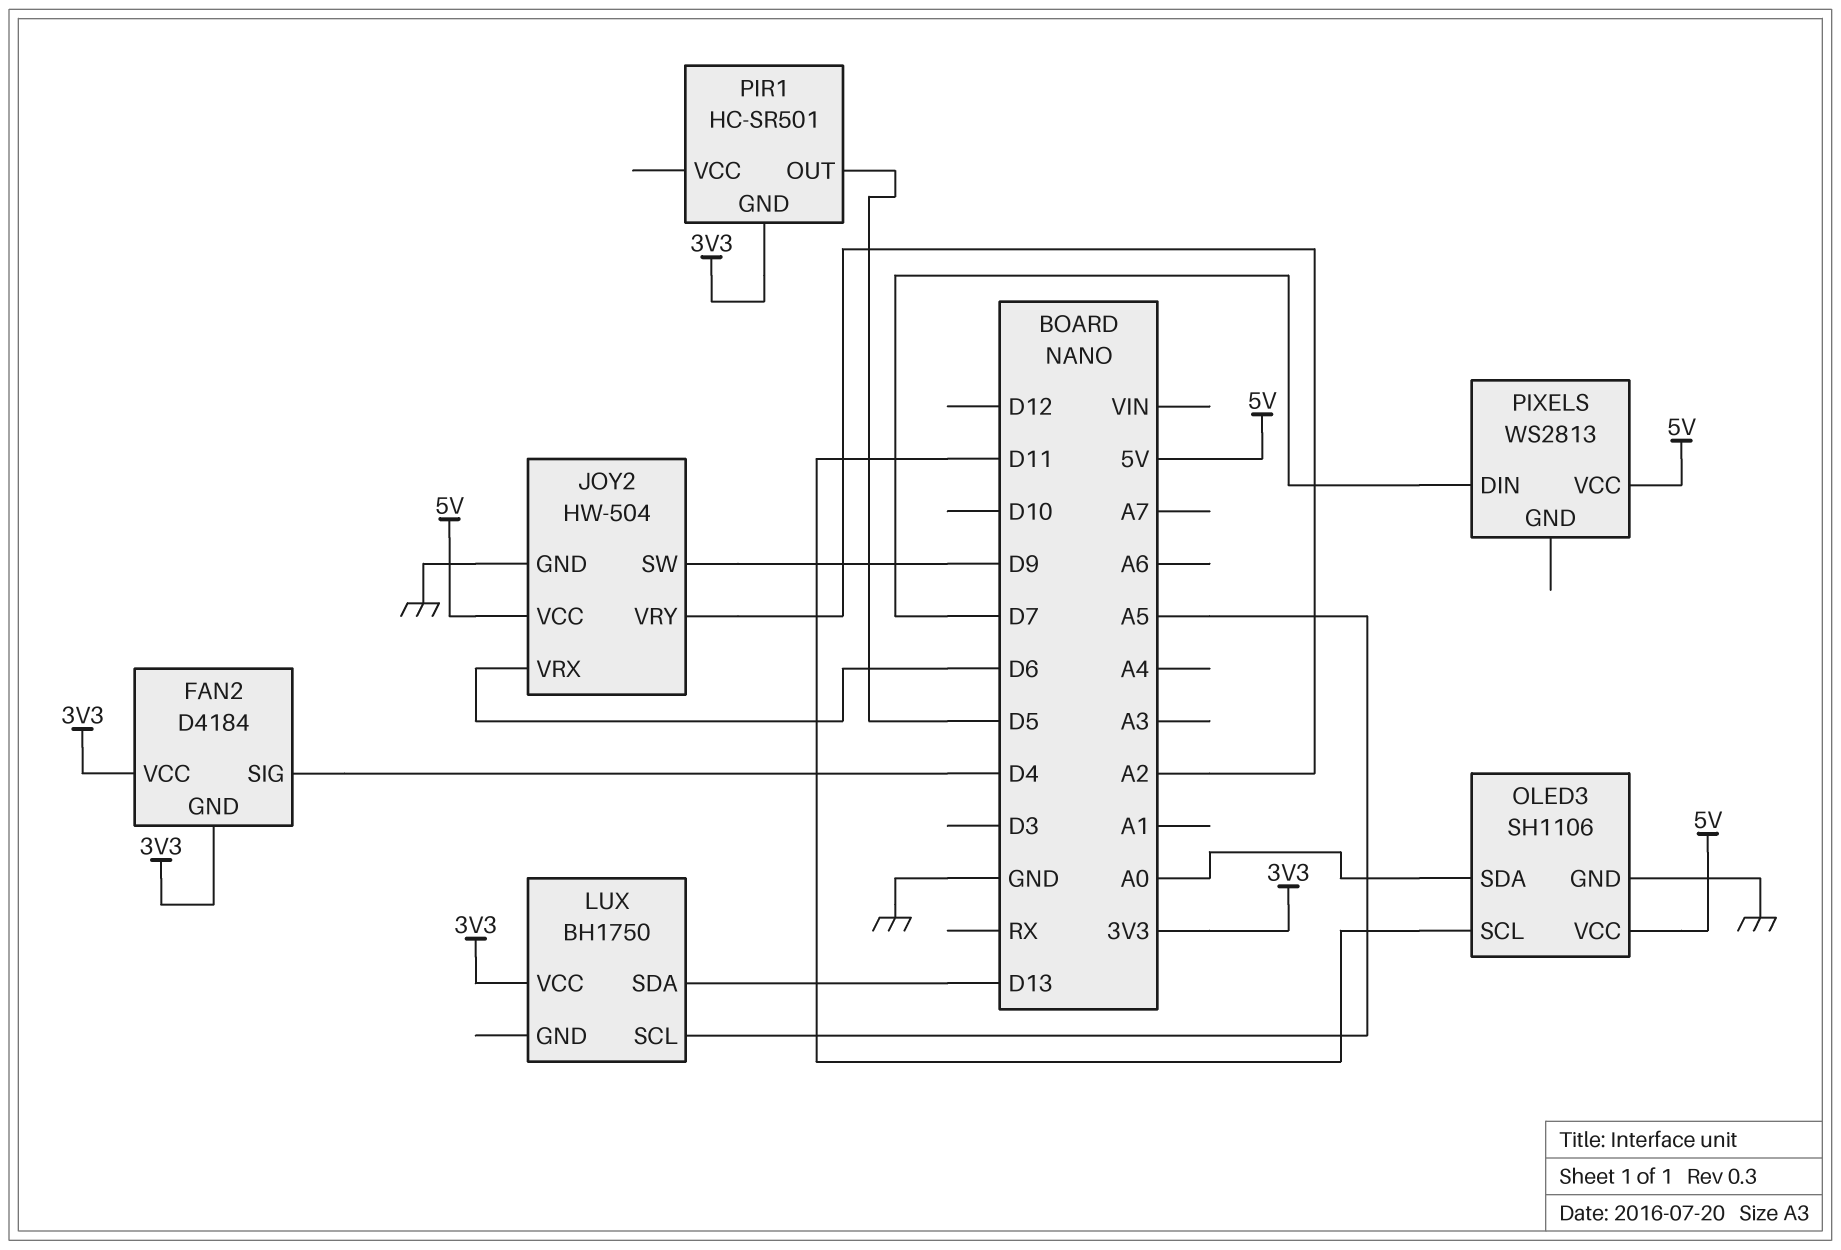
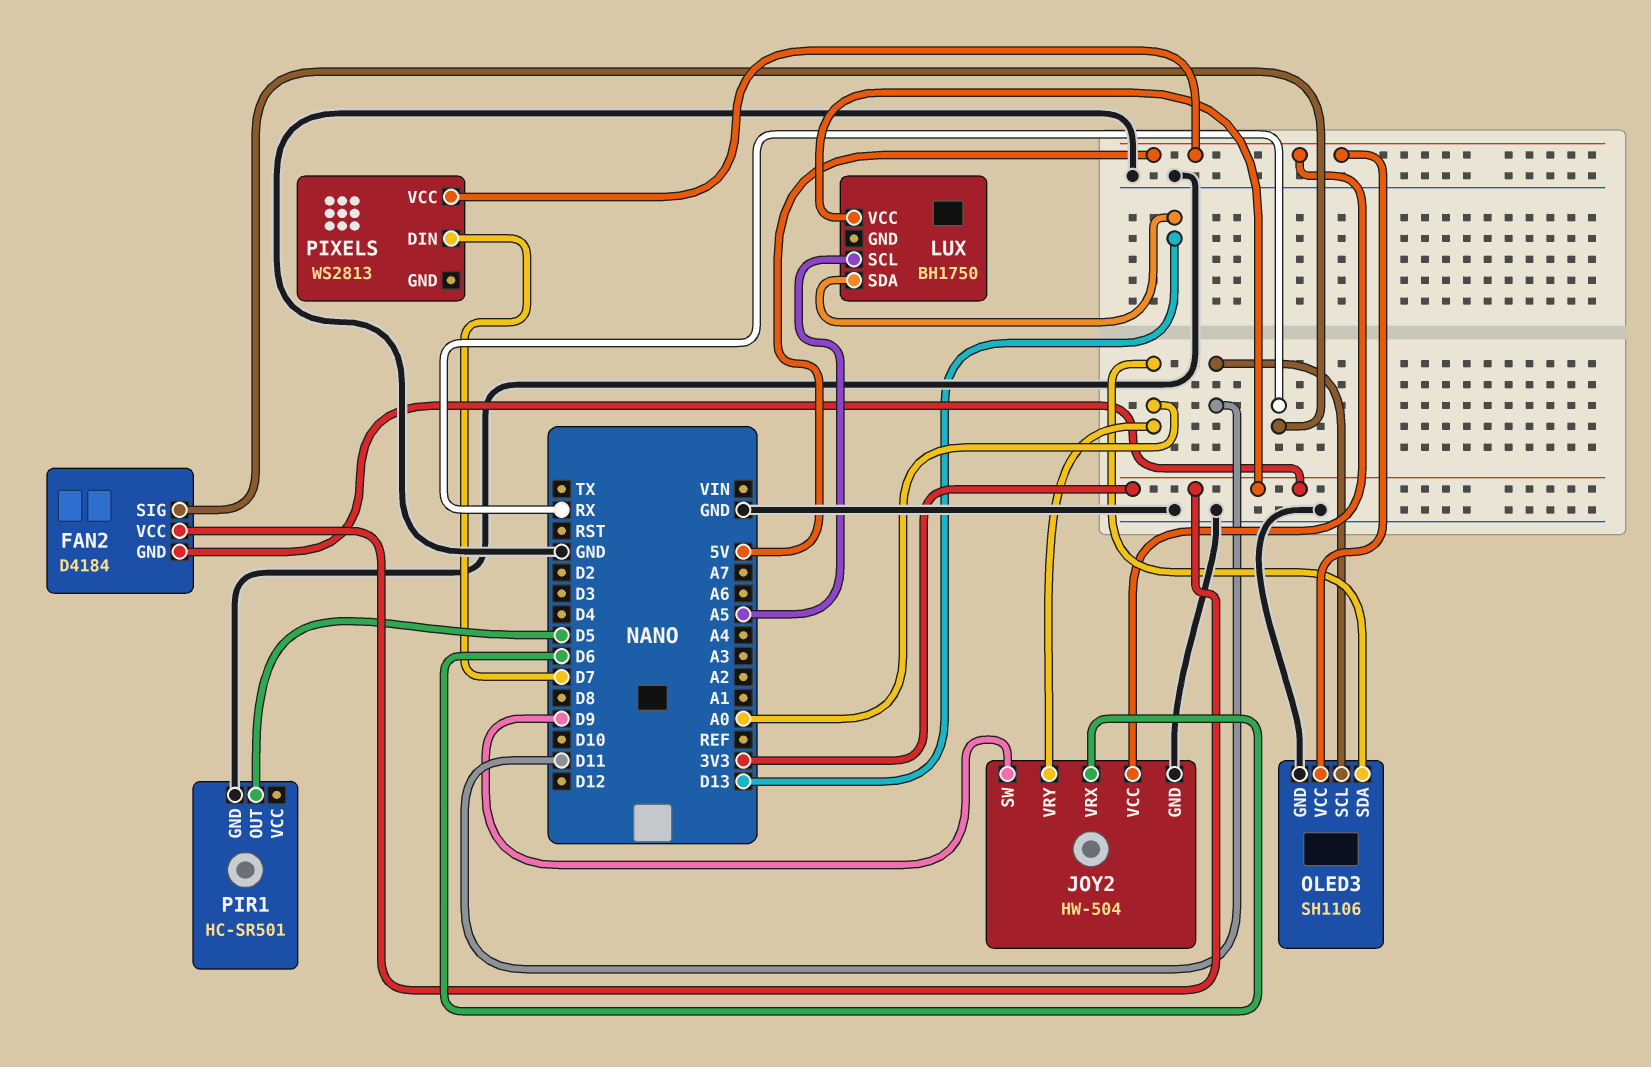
FAN2 pin SIG: D4 -> RX
JOY2 pin VRY: A2 -> A0
PIR1 pin GND: 3V3 -> GND

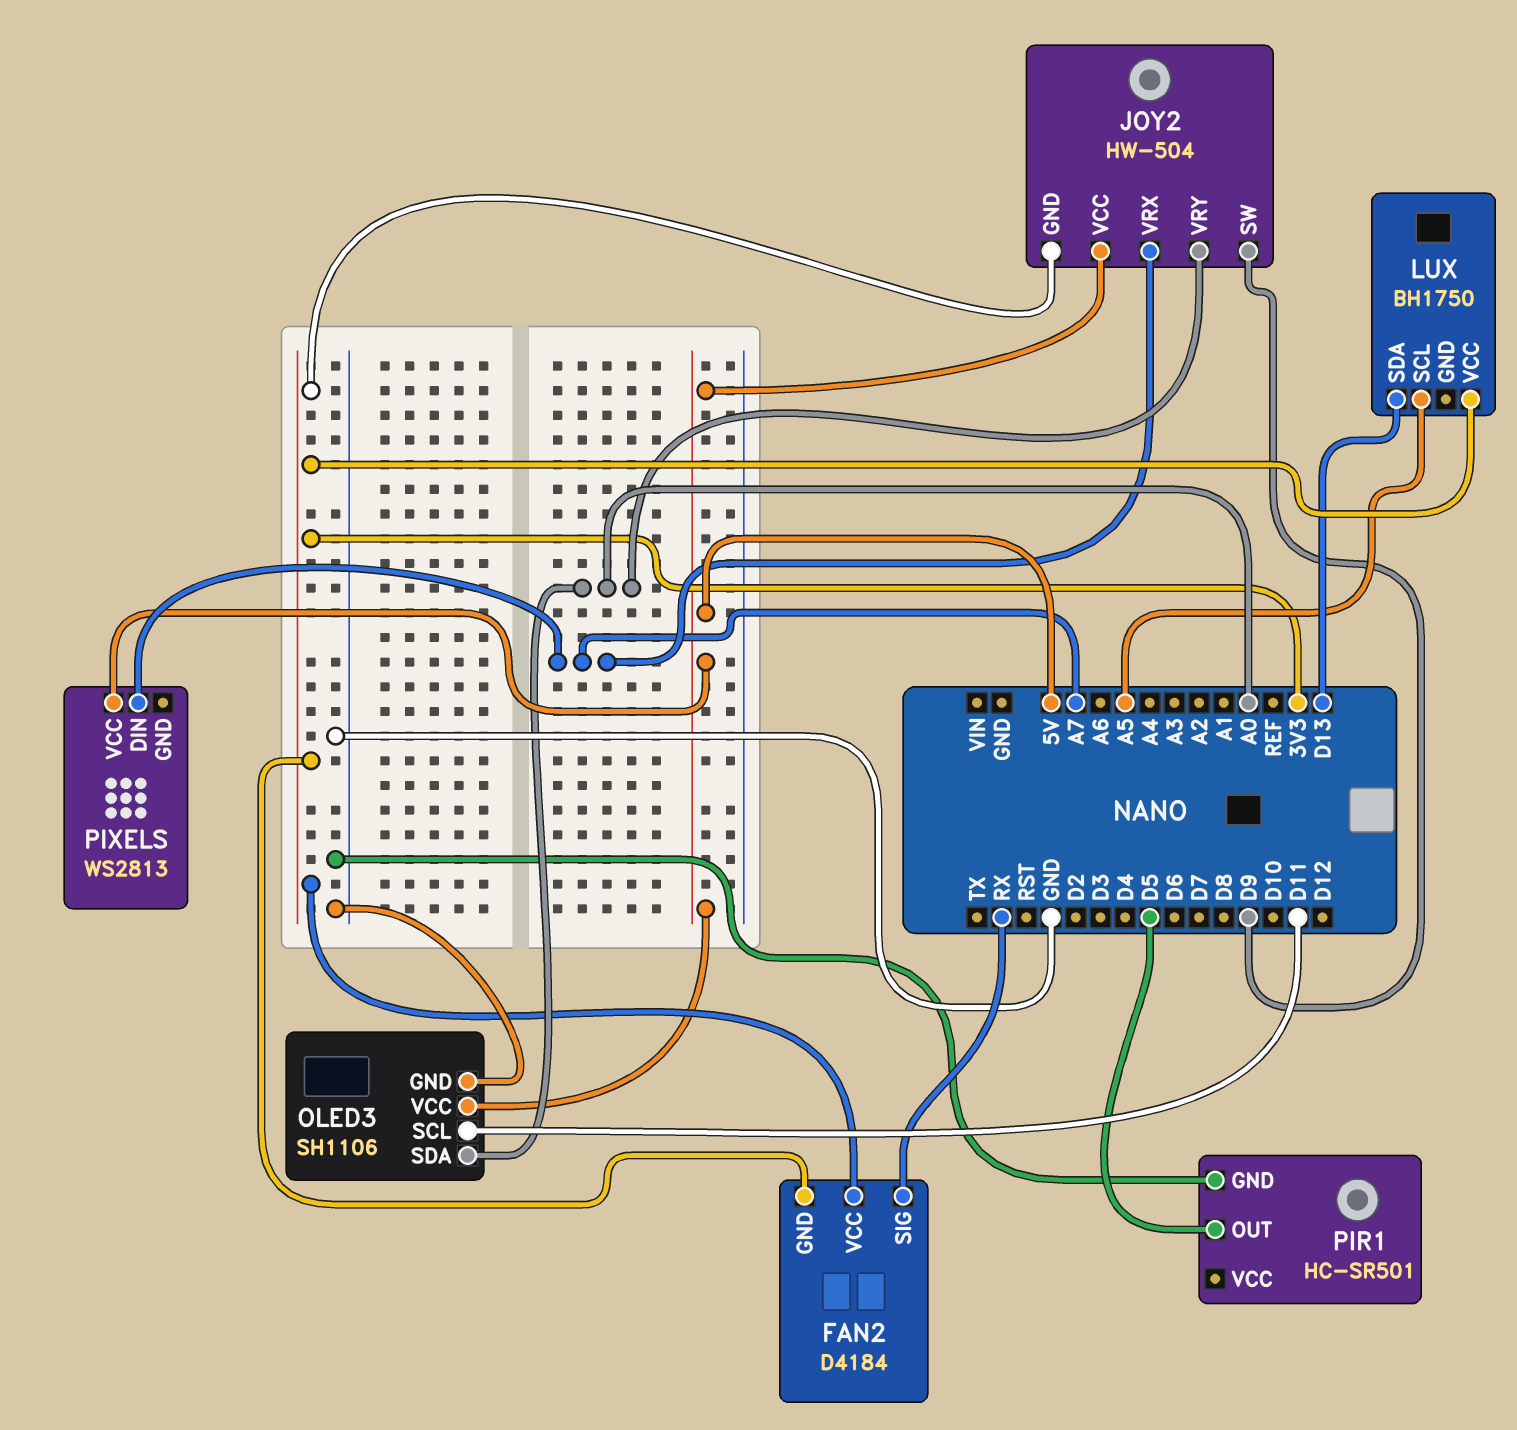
JOY2 pin GND: GND -> 3V3
JOY2 pin VRX: D6 -> A7
PIXELS pin DIN: D7 -> A7

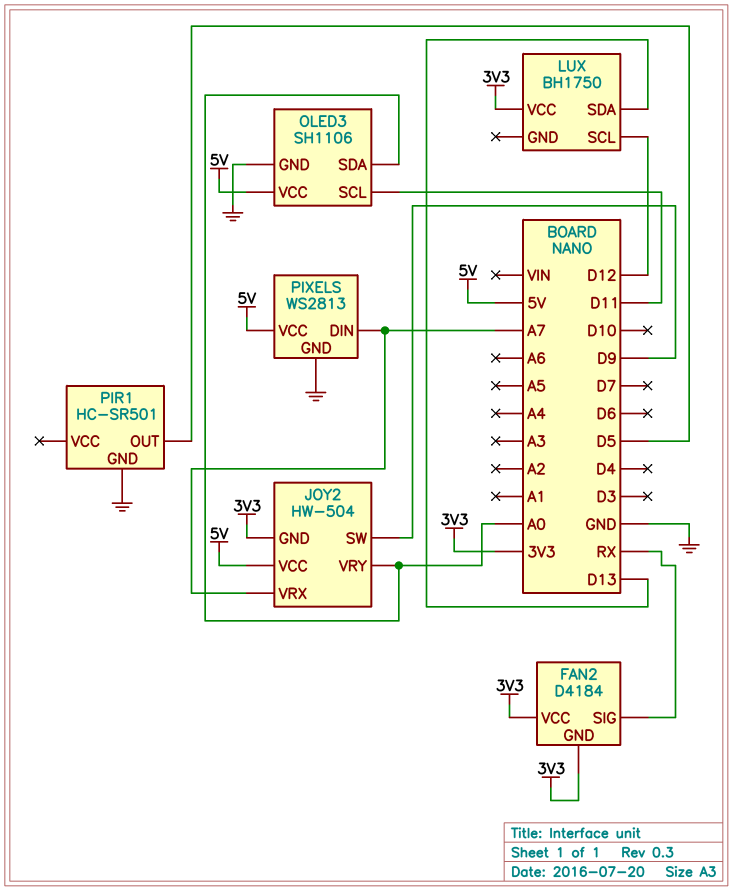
LUX pin SCL: A5 -> D12
PIXELS pin GND: none -> GND

